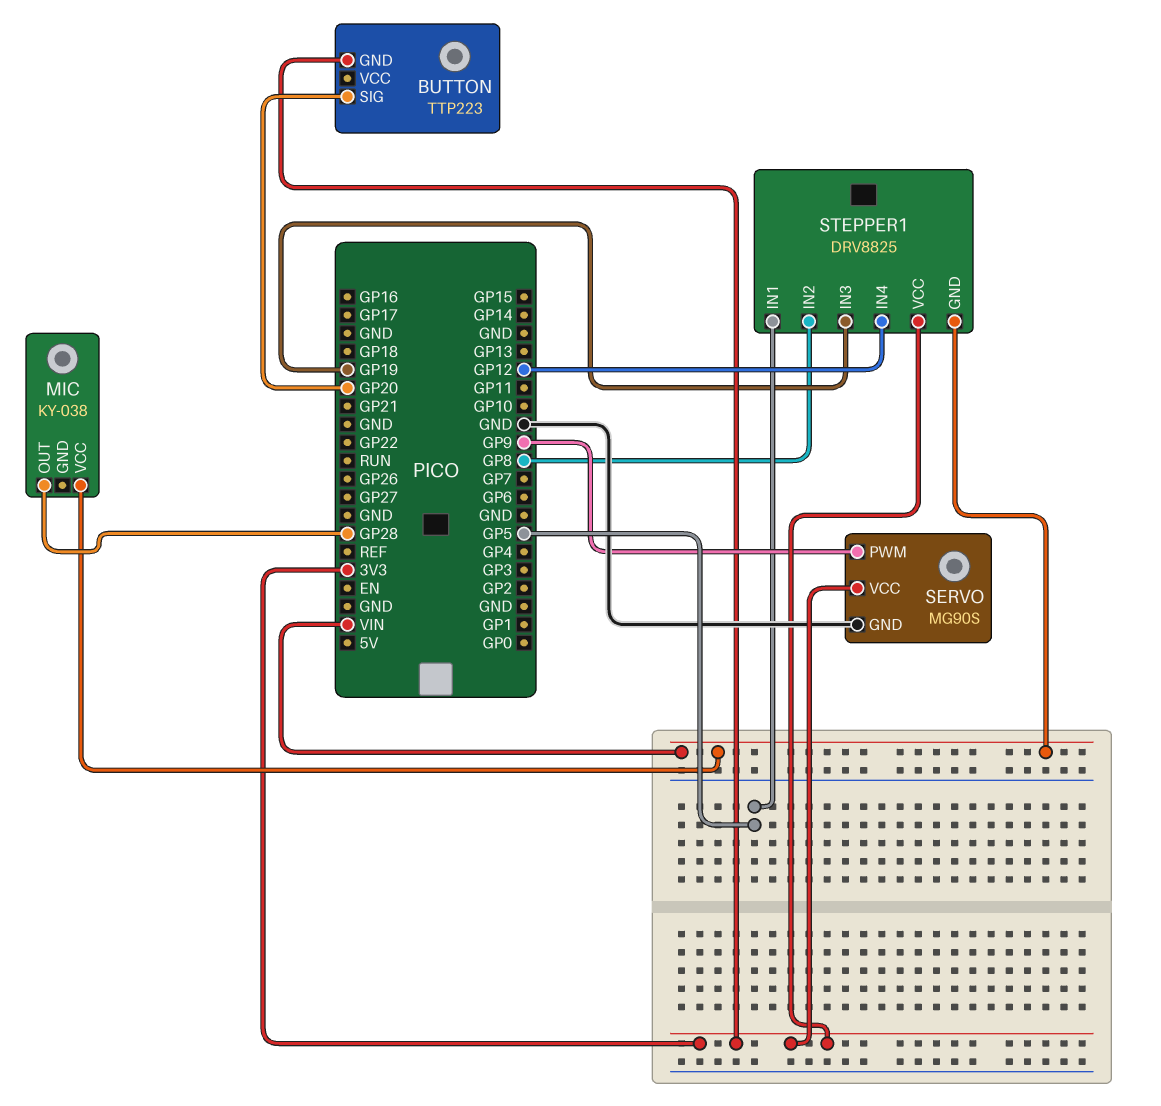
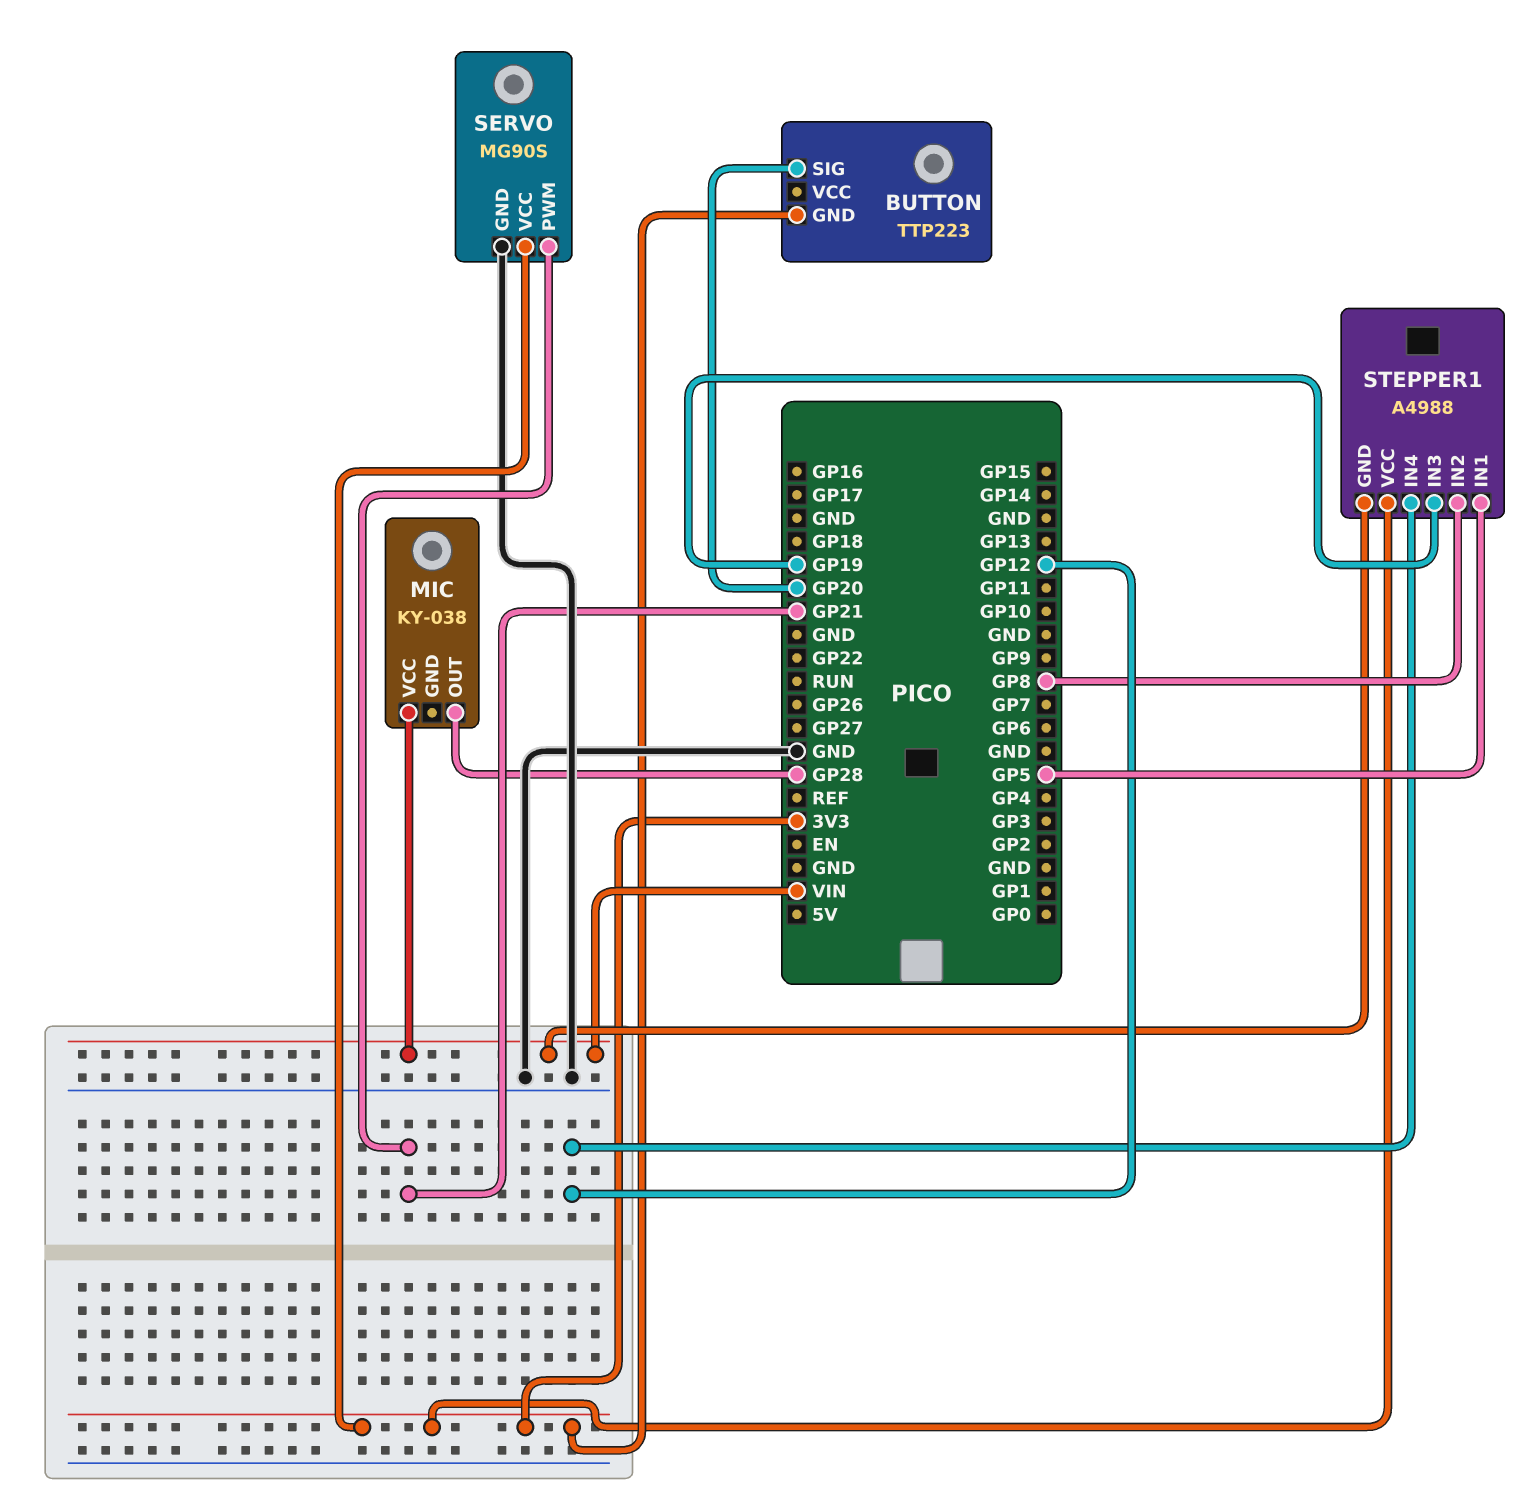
SERVO pin PWM: GP9 -> GP21
STEPPER1: DRV8825 -> A4988

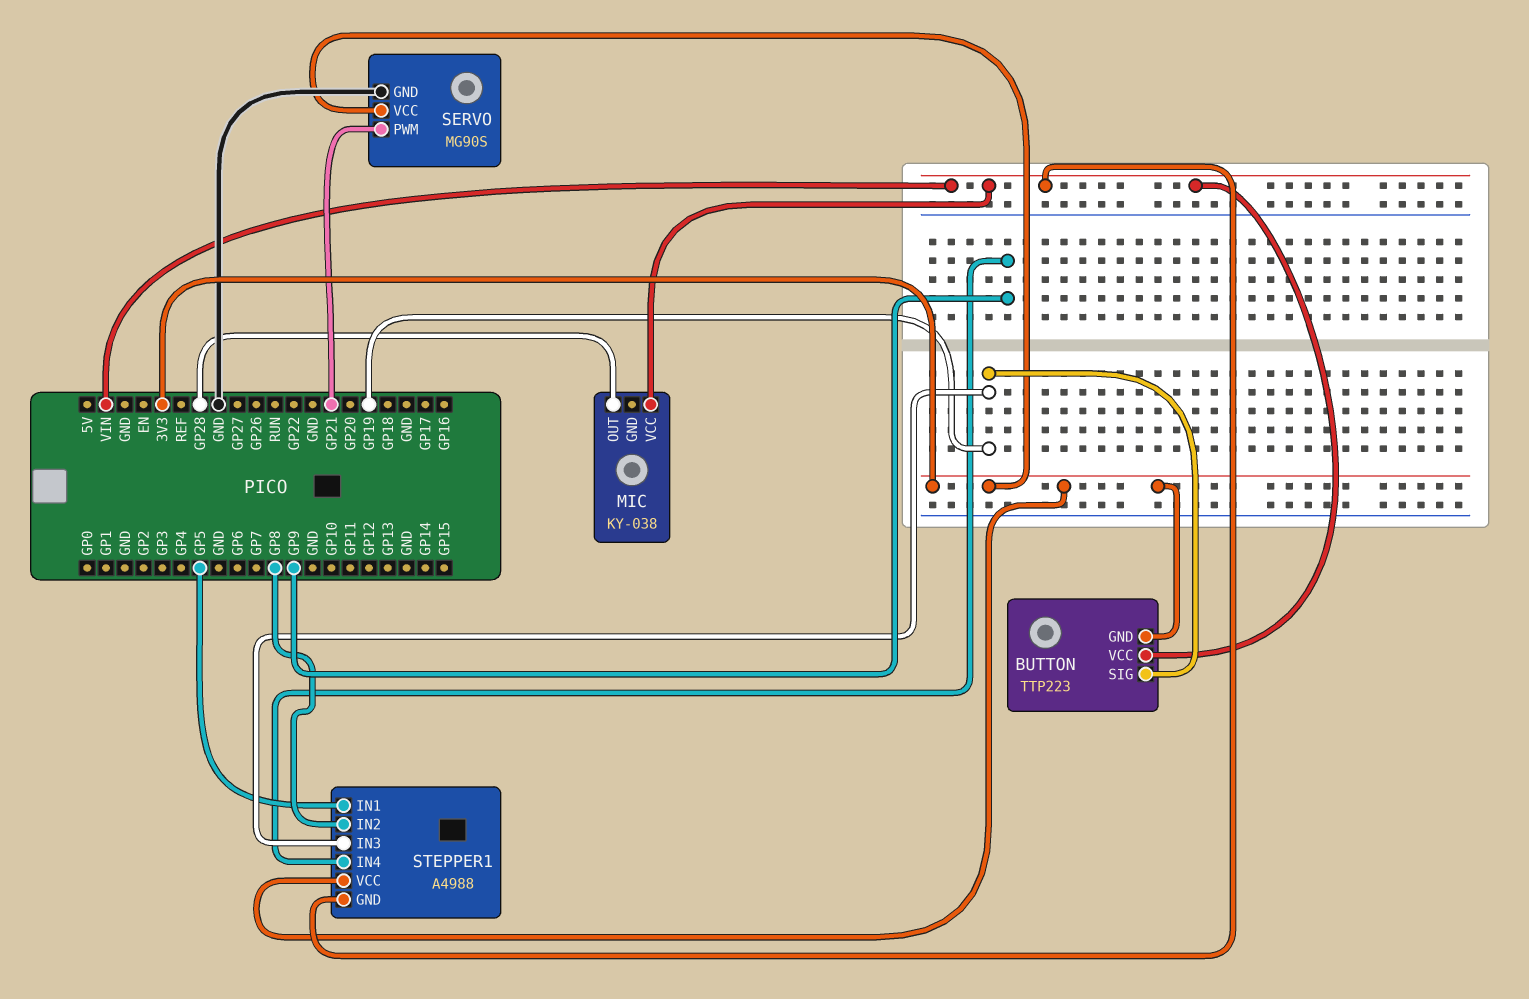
BUTTON pin SIG: GP20 -> GP19
BUTTON pin VCC: none -> VIN
STEPPER1 pin IN4: GP12 -> GP9

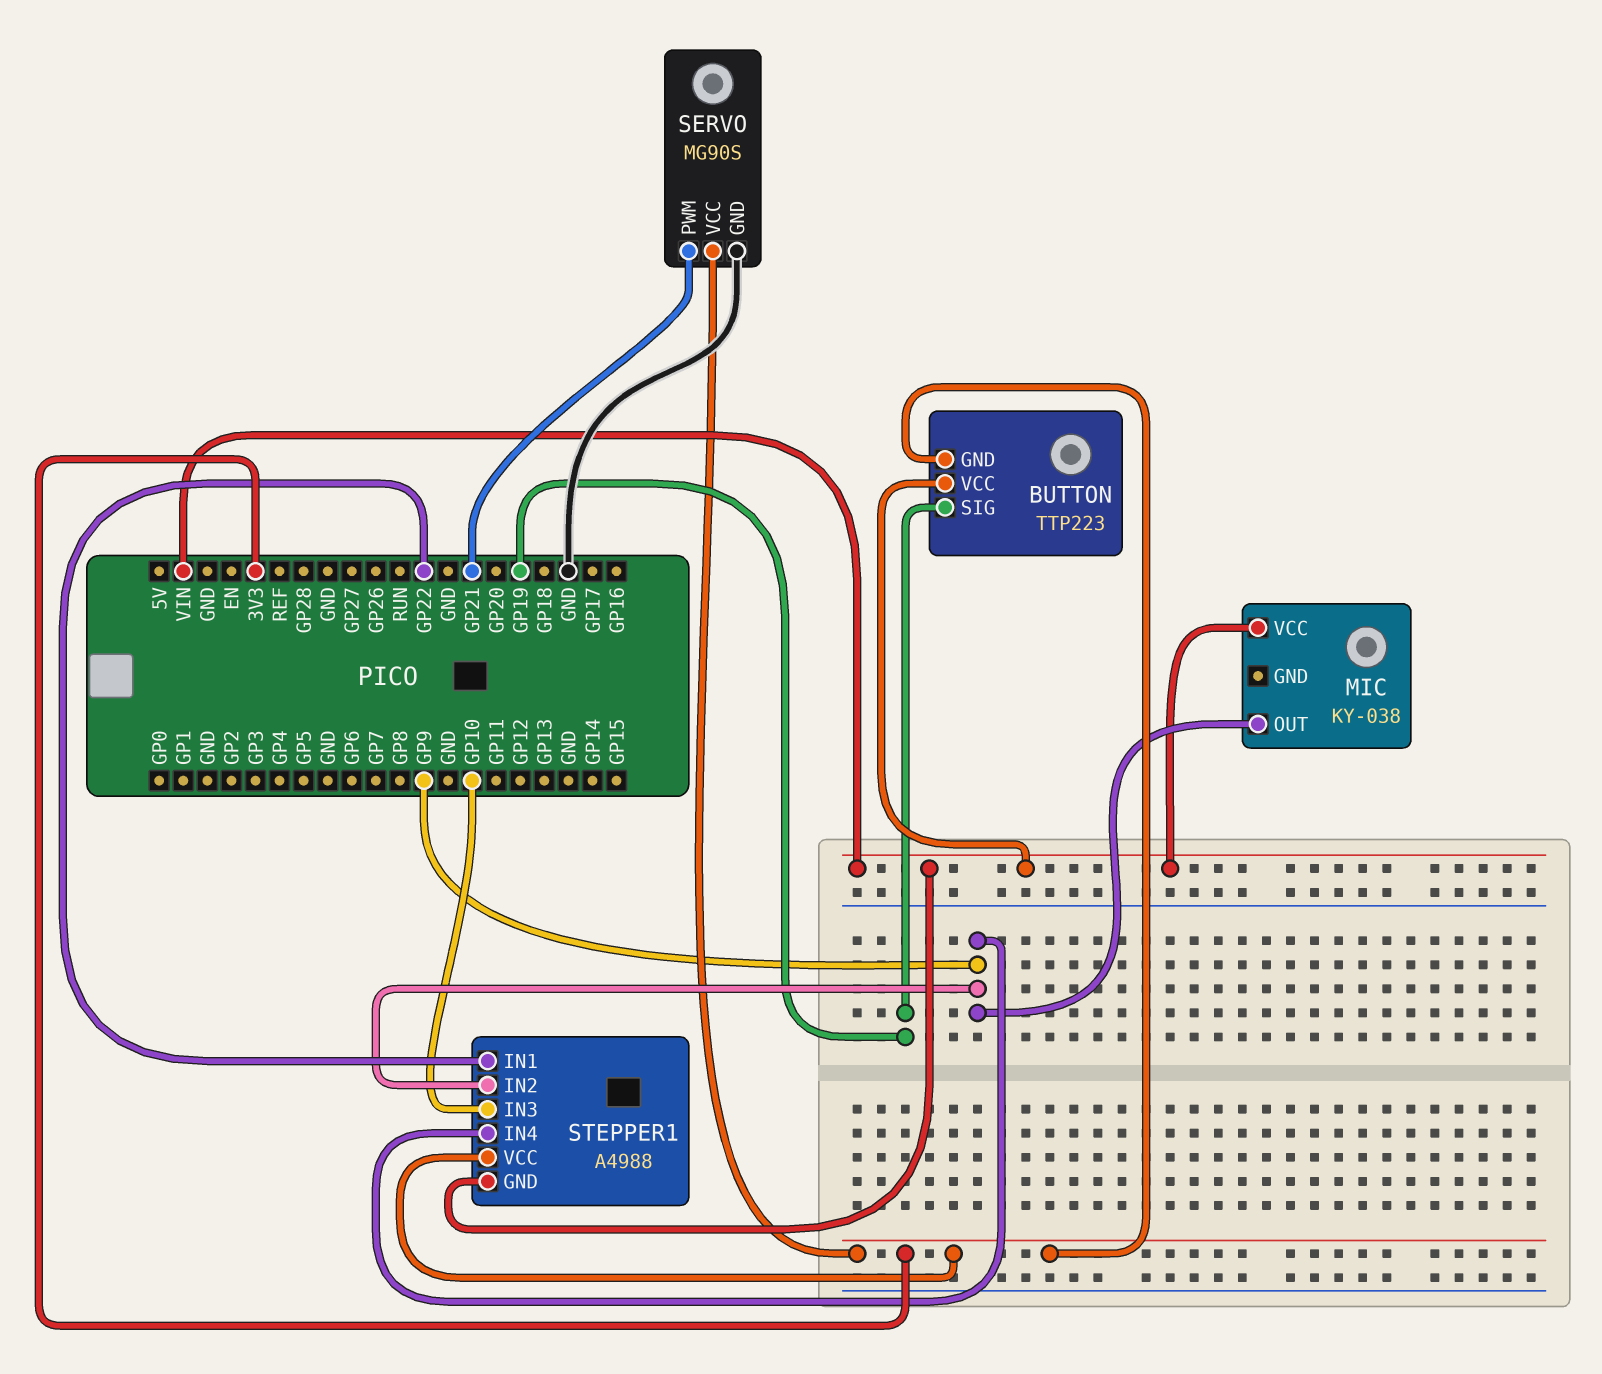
MIC pin OUT: GP28 -> GP9
STEPPER1 pin IN1: GP5 -> GP22
STEPPER1 pin IN2: GP8 -> GP9
STEPPER1 pin IN3: GP19 -> GP10

